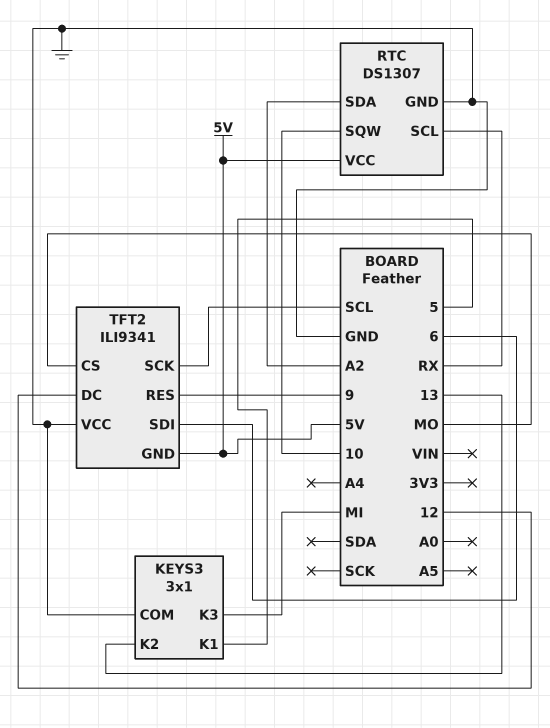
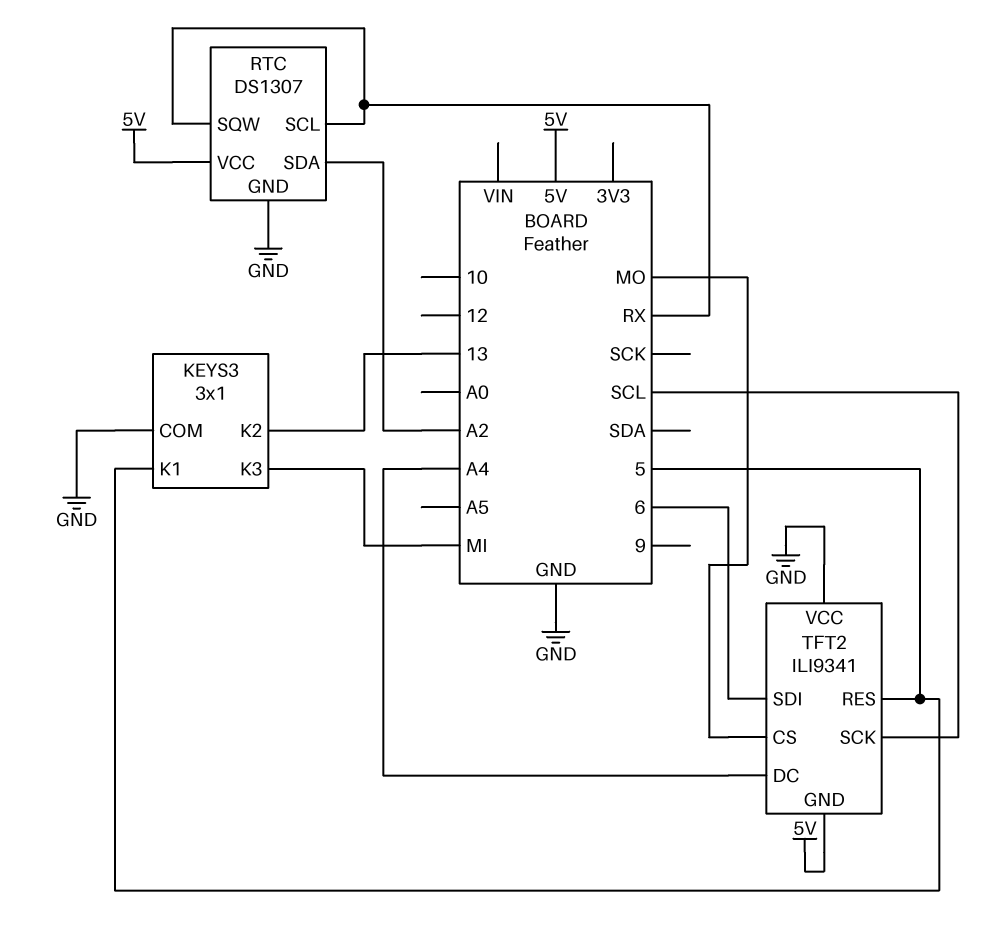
RTC pin SQW: 10 -> RX
TFT2 pin DC: 12 -> A4
TFT2 pin RES: 9 -> 5

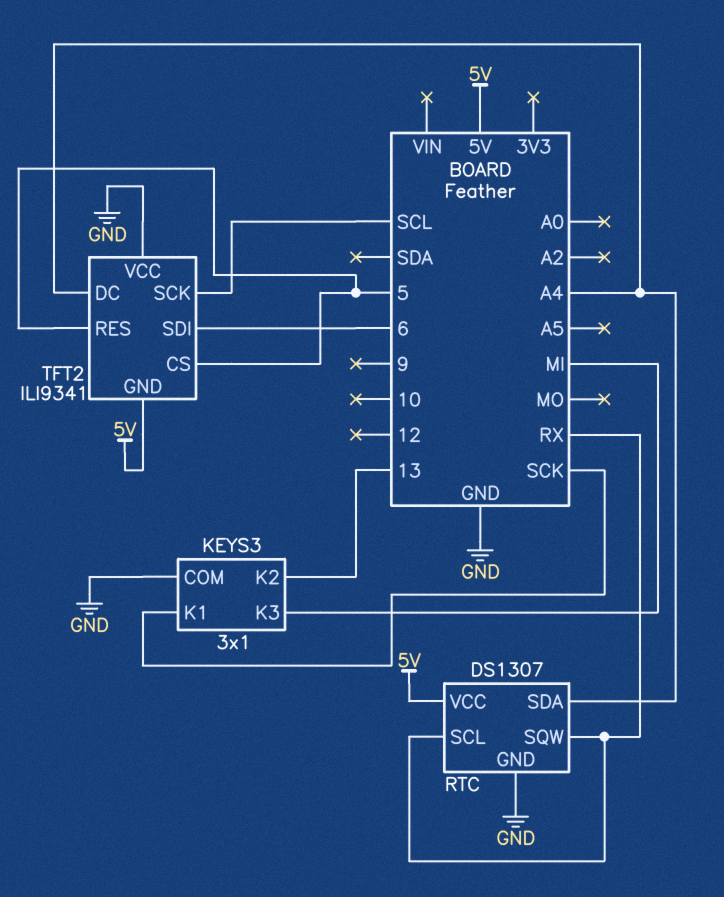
KEYS3 pin K1: 5 -> SCK
RTC pin SDA: A2 -> A4
TFT2 pin CS: MO -> 5

